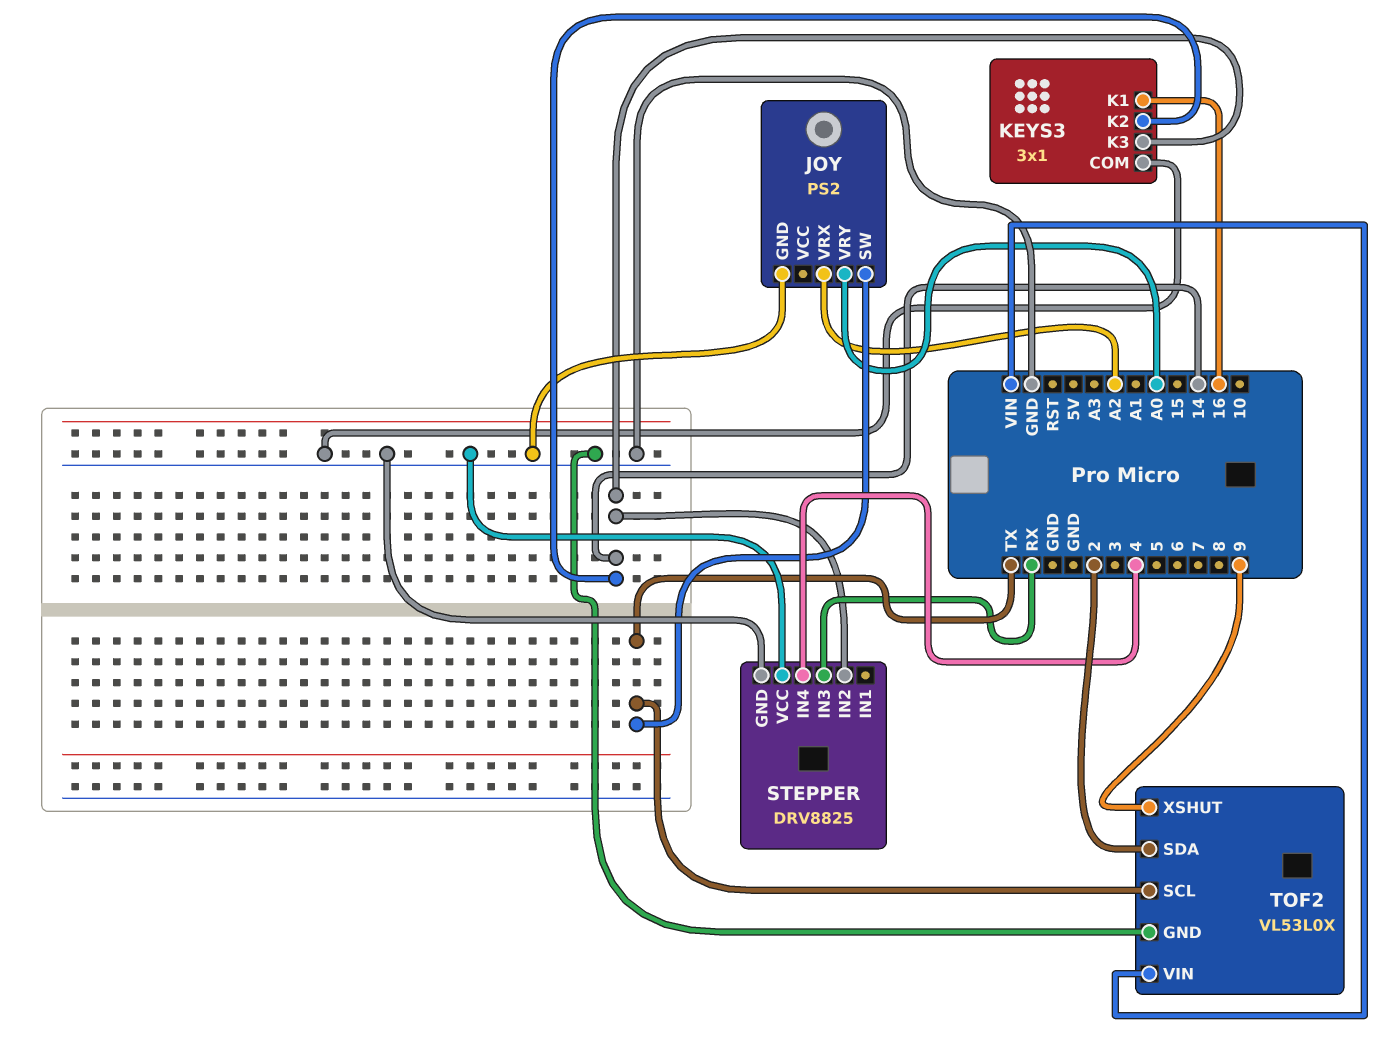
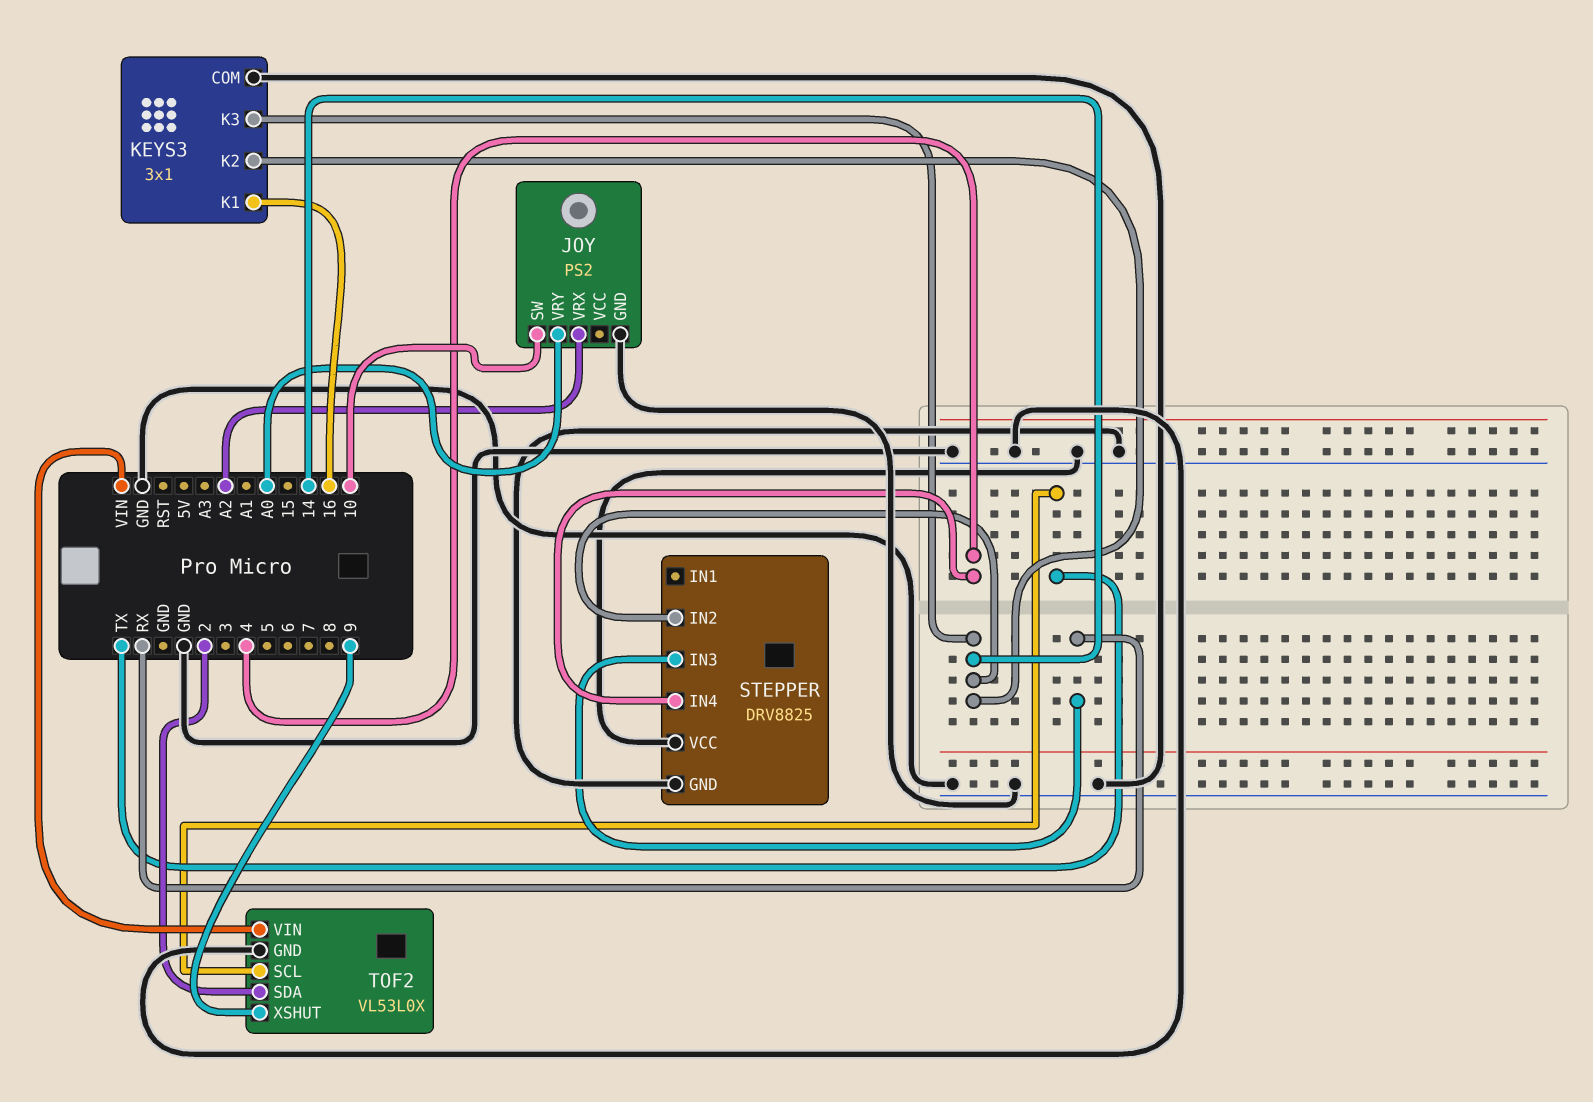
JOY pin SW: TX -> 10

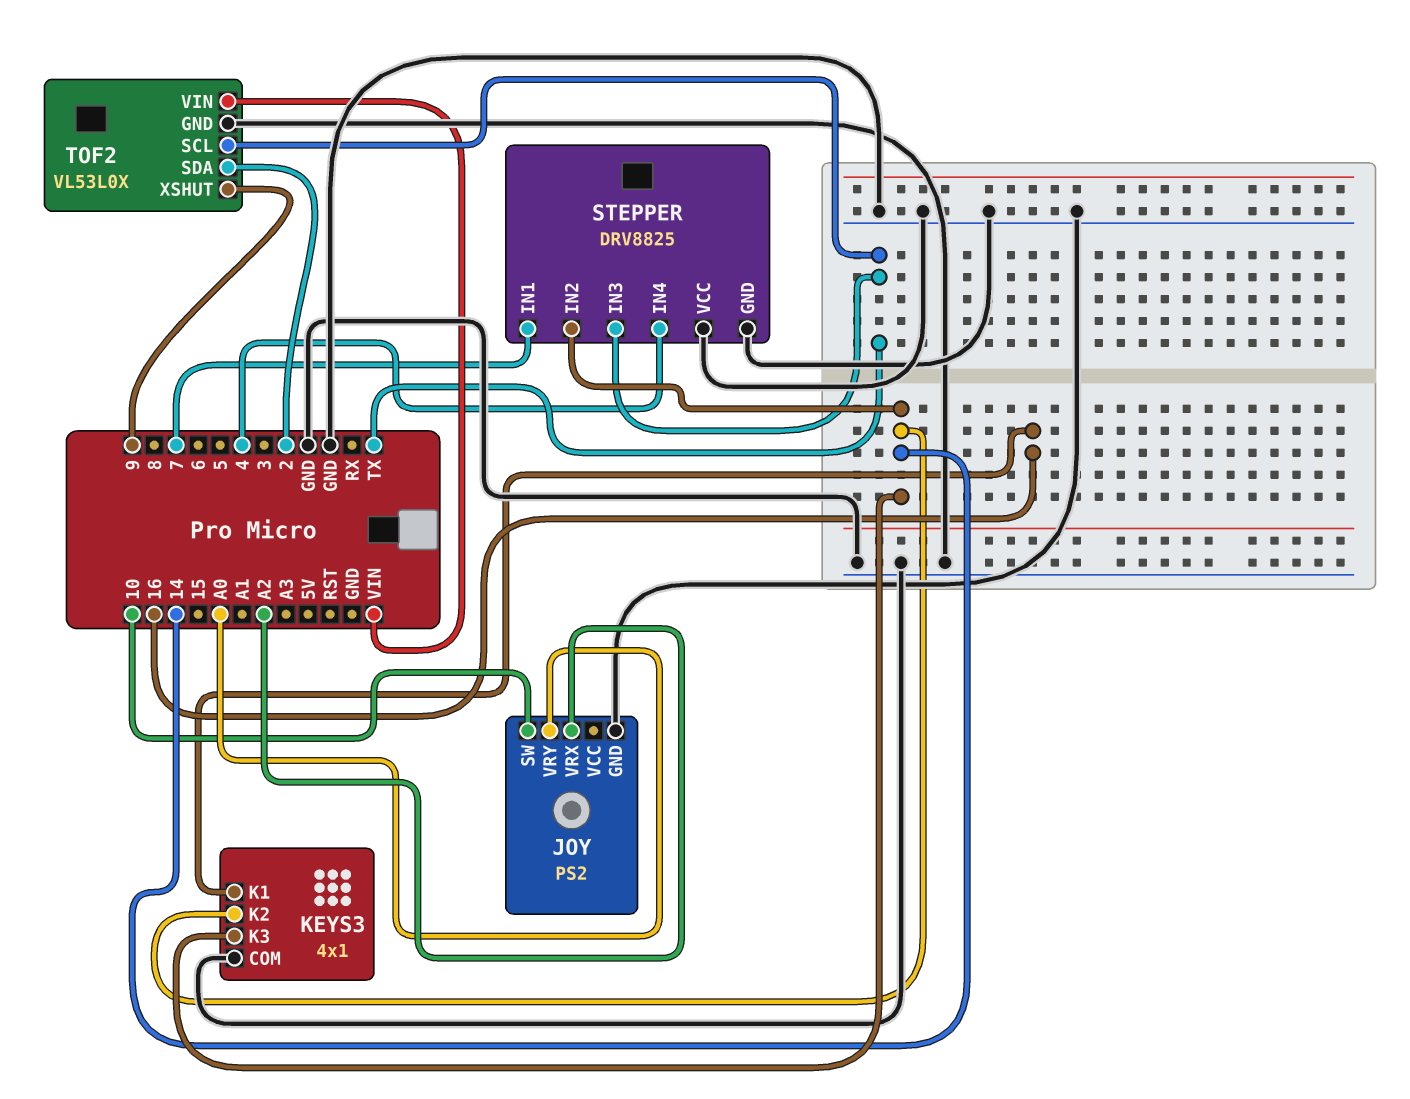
KEYS3: 3x1 -> 4x1
STEPPER pin IN1: none -> 7
STEPPER pin IN3: RX -> TX

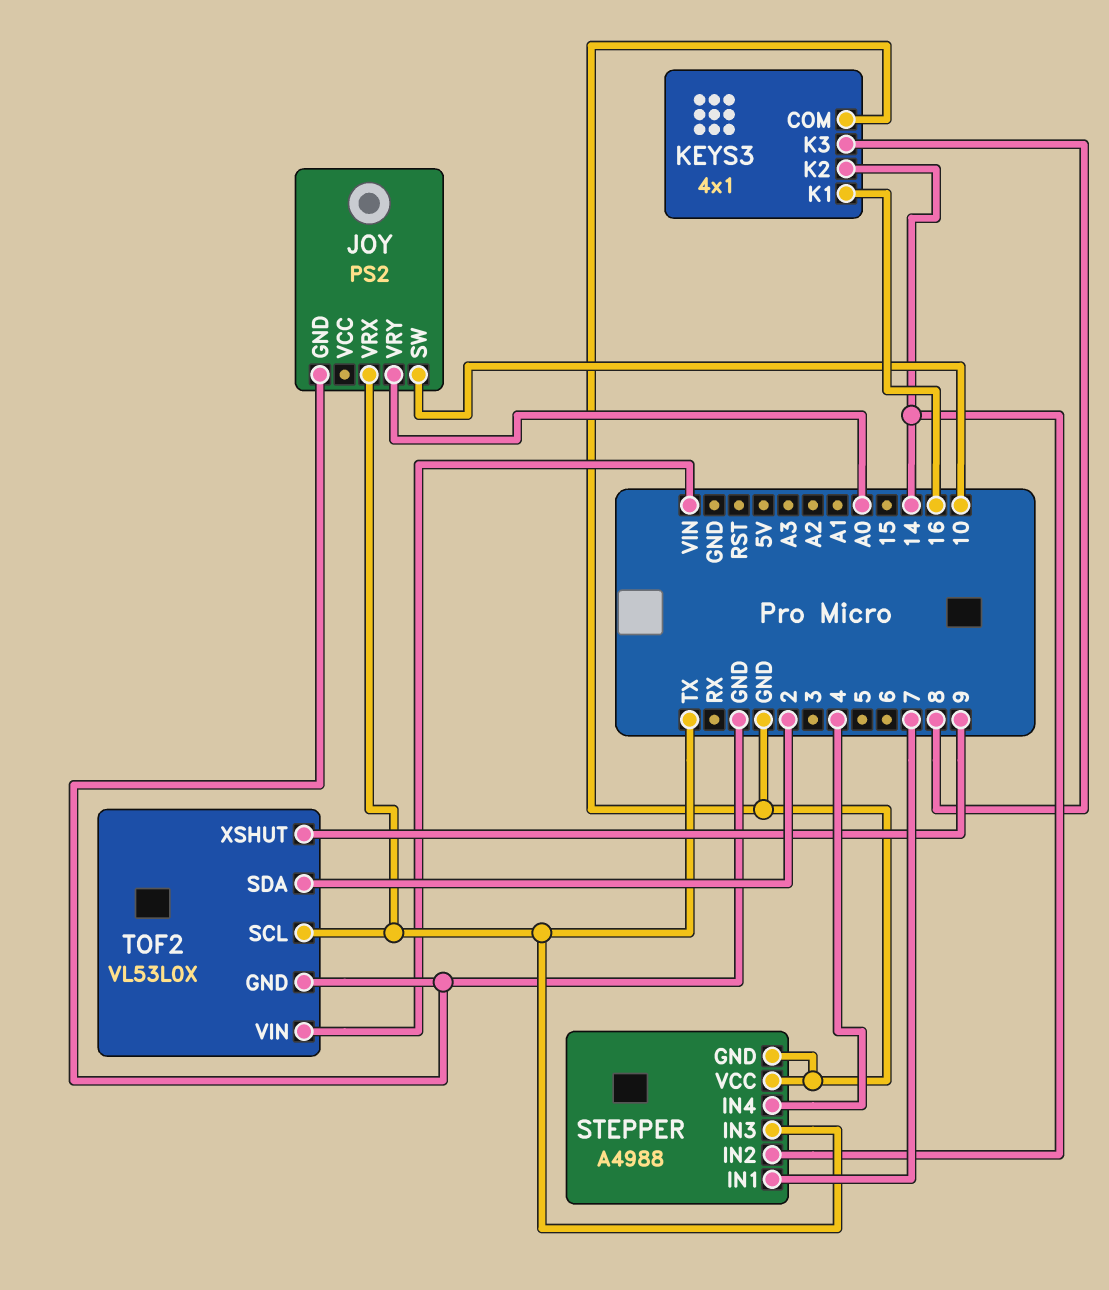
JOY pin VRX: A2 -> TX
KEYS3 pin K3: 14 -> 8
STEPPER: DRV8825 -> A4988

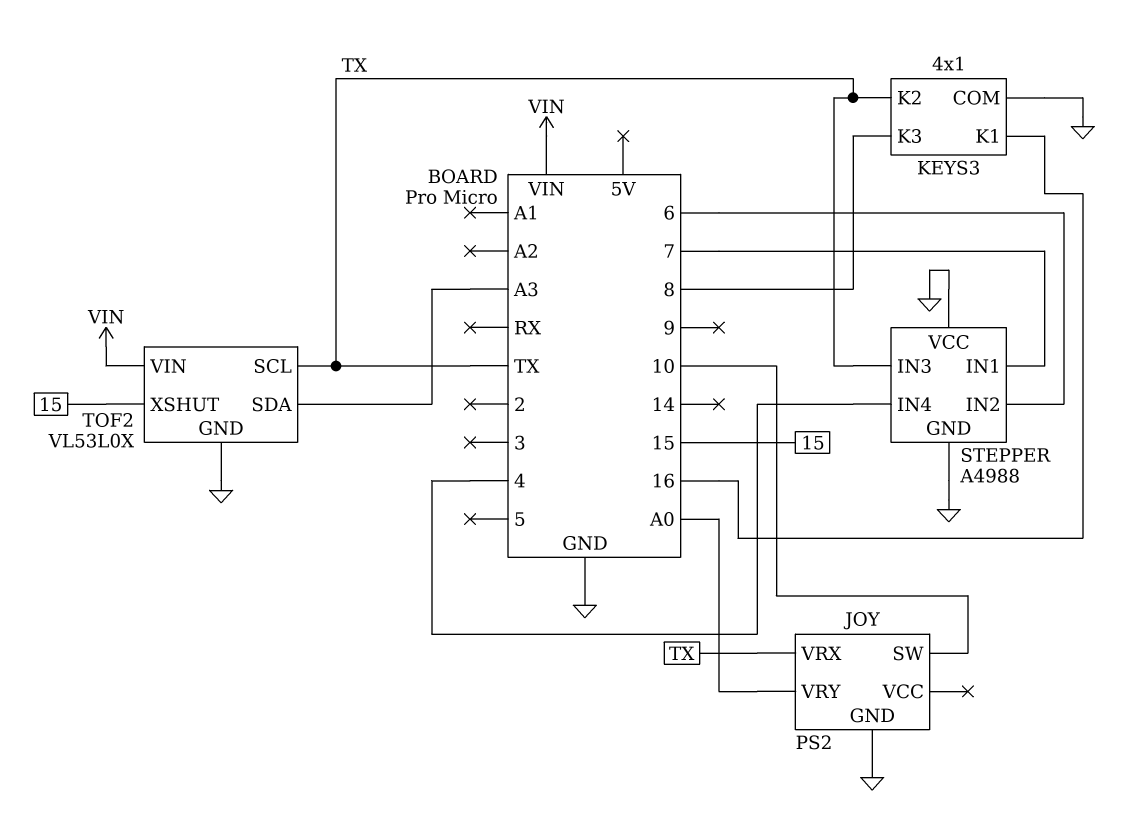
KEYS3 pin K2: 14 -> TX
STEPPER pin IN2: 14 -> 6
TOF2 pin SDA: 2 -> A3
TOF2 pin XSHUT: 9 -> 15

